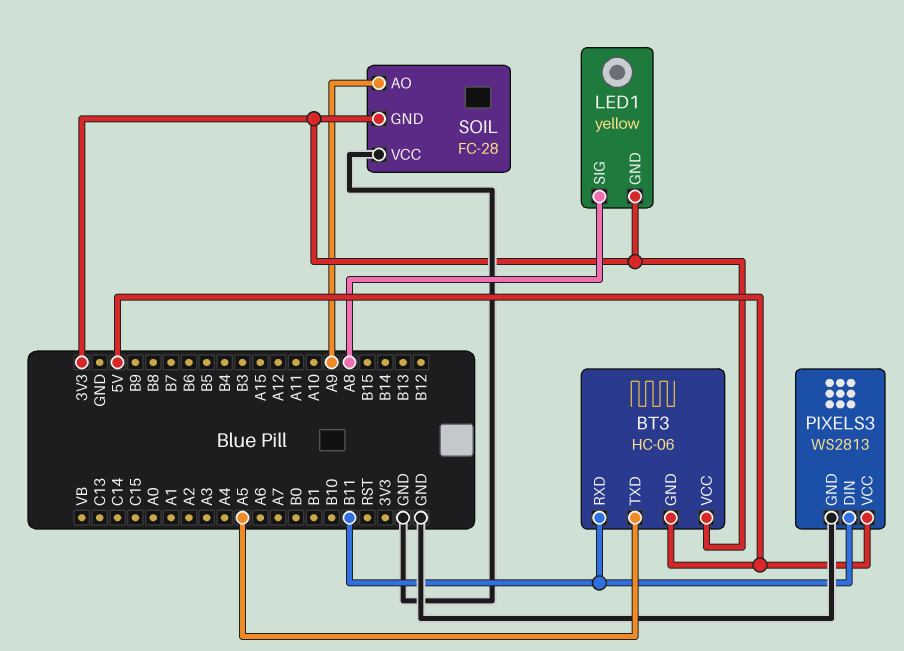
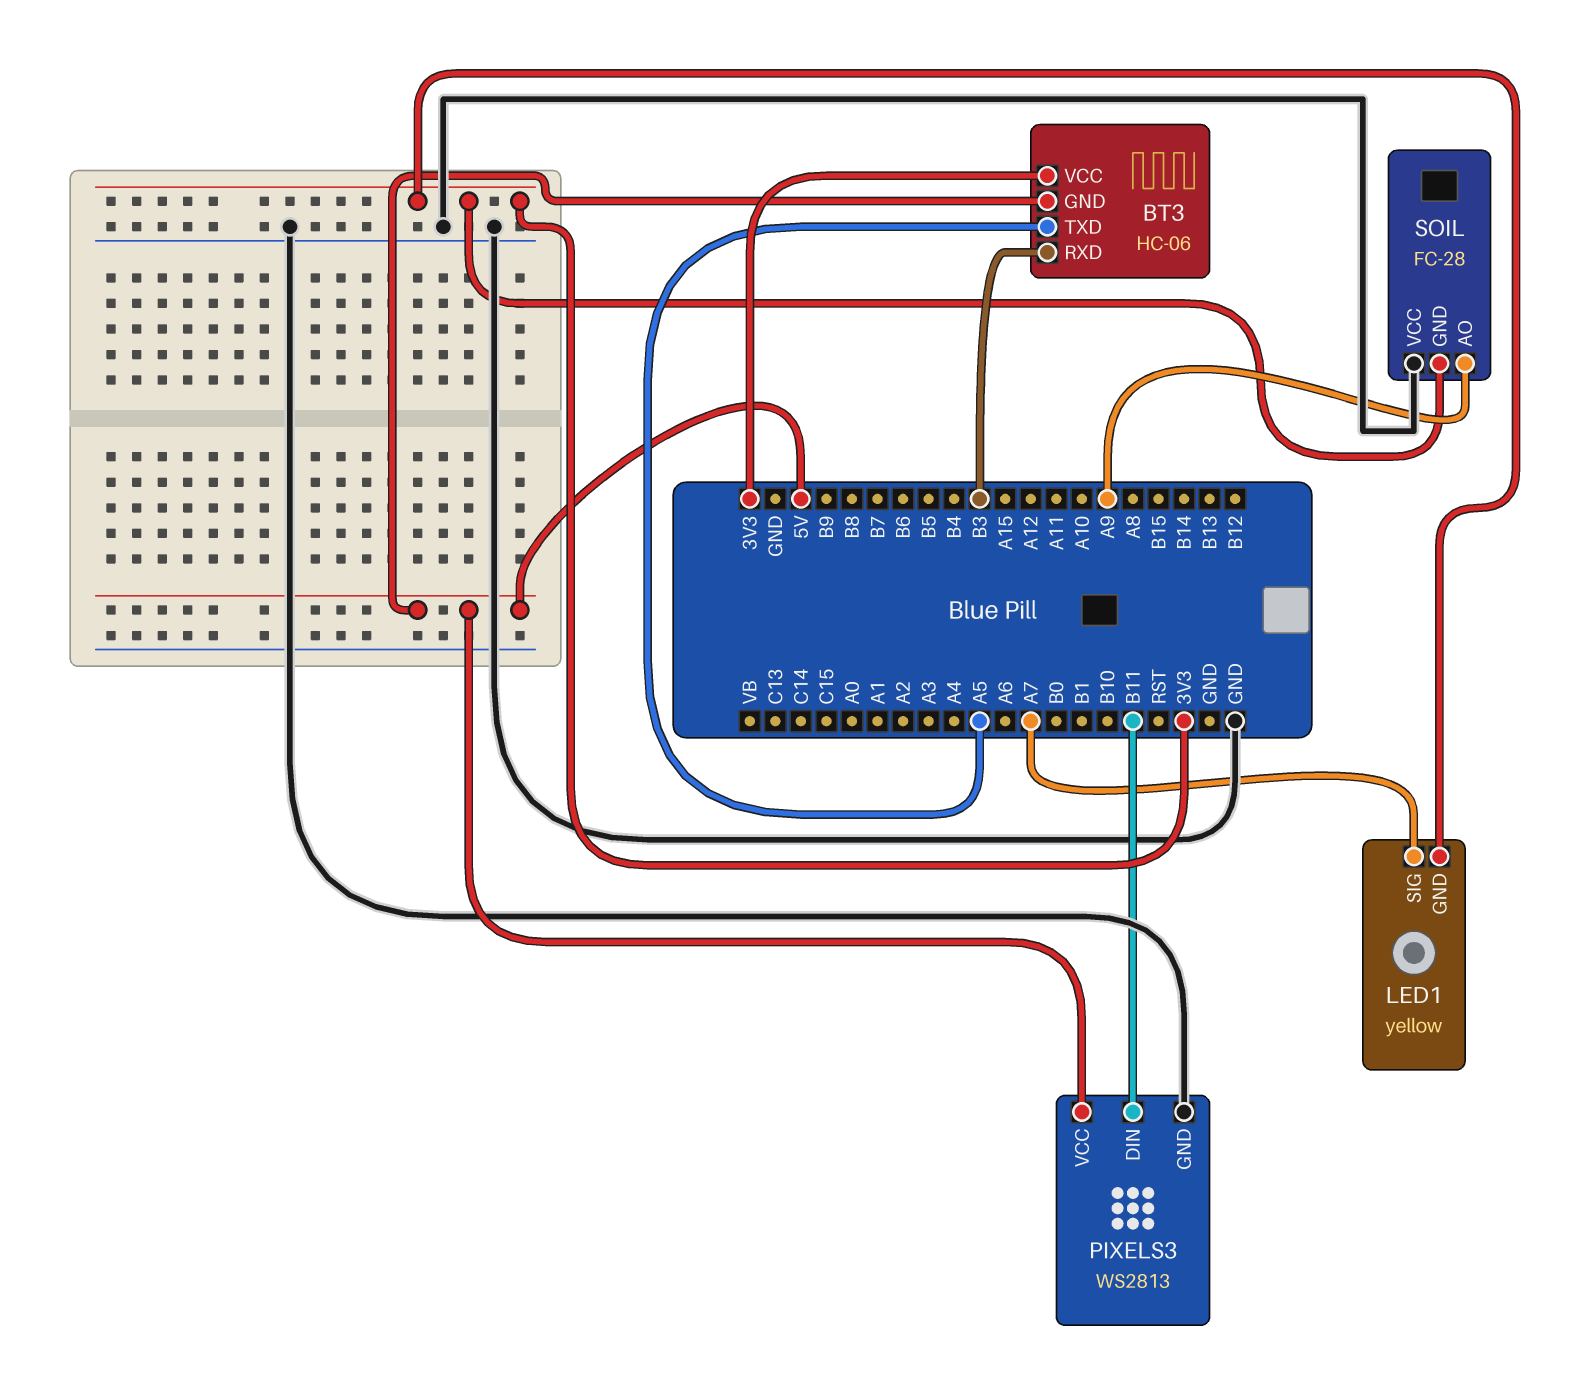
BT3 pin RXD: B11 -> B3
LED1 pin SIG: A8 -> A7

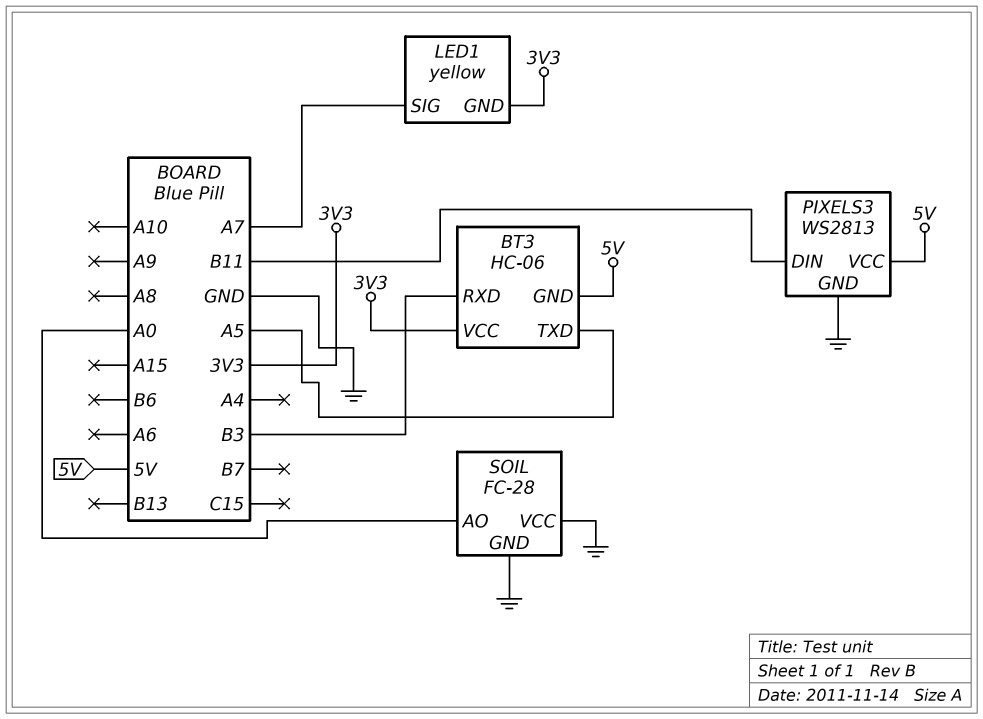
SOIL pin AO: A9 -> A0
SOIL pin GND: 3V3 -> GND

